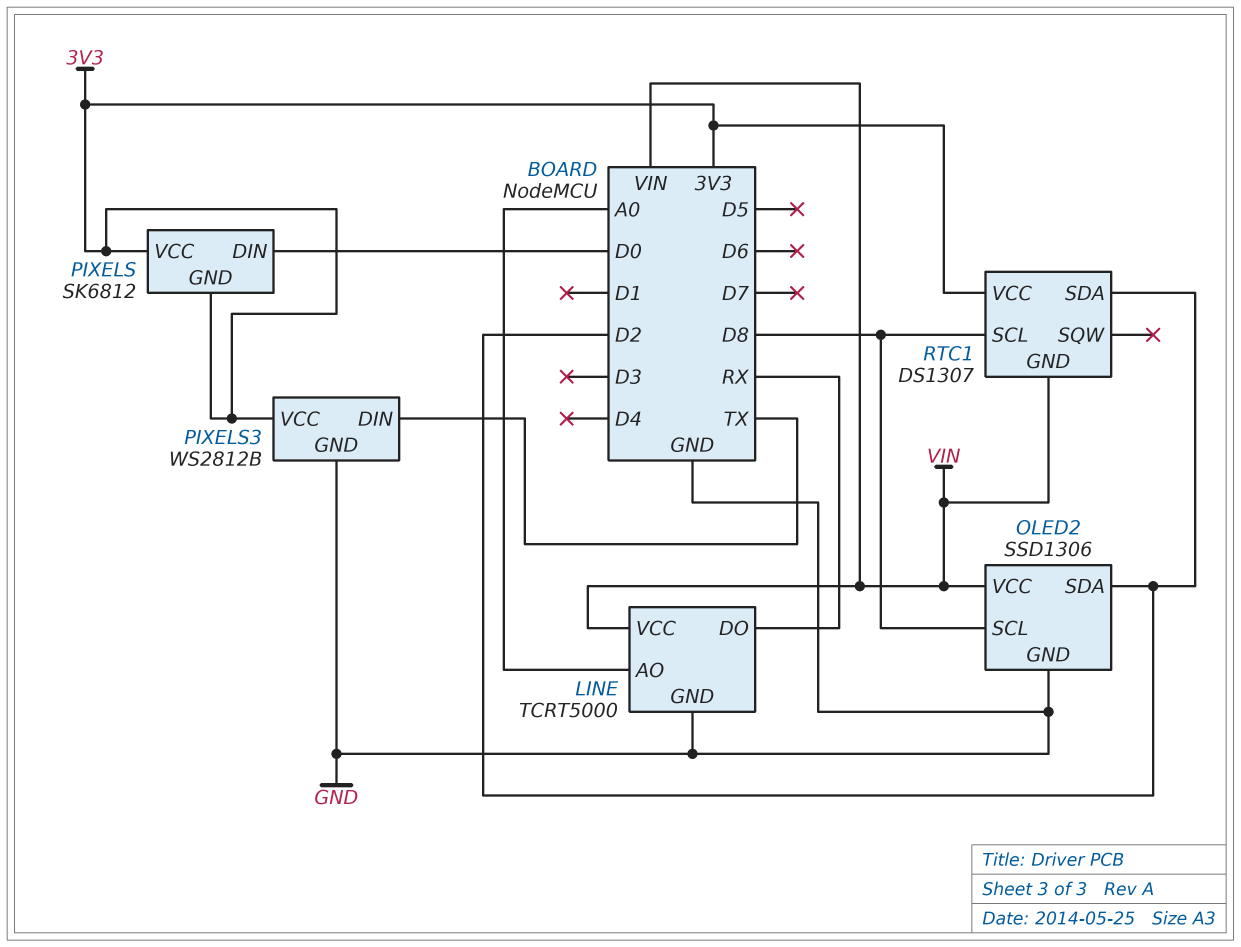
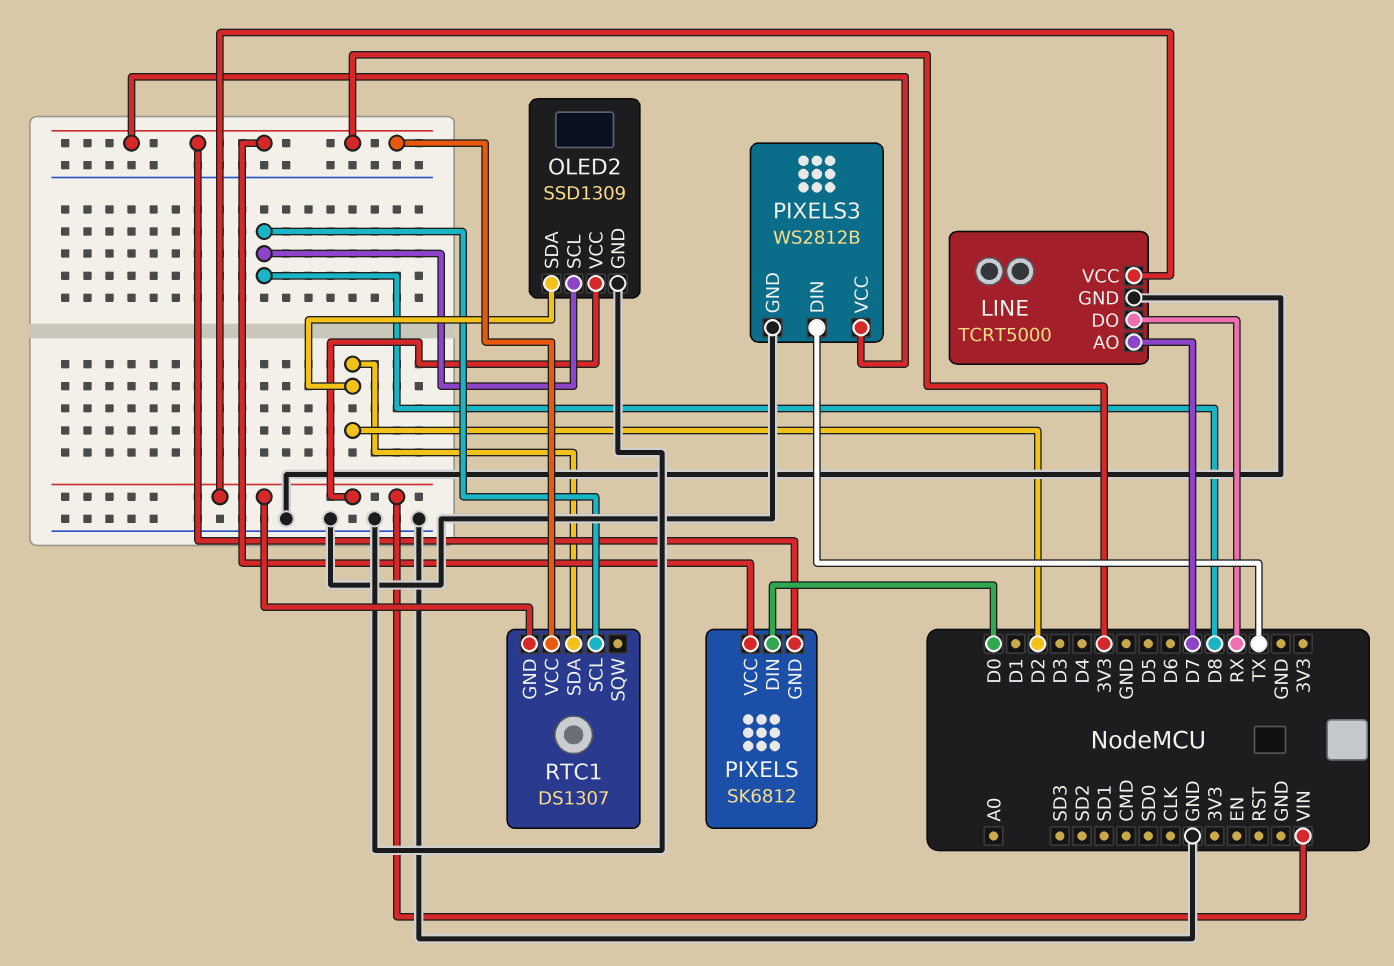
LINE pin AO: A0 -> D7
OLED2: SSD1306 -> SSD1309

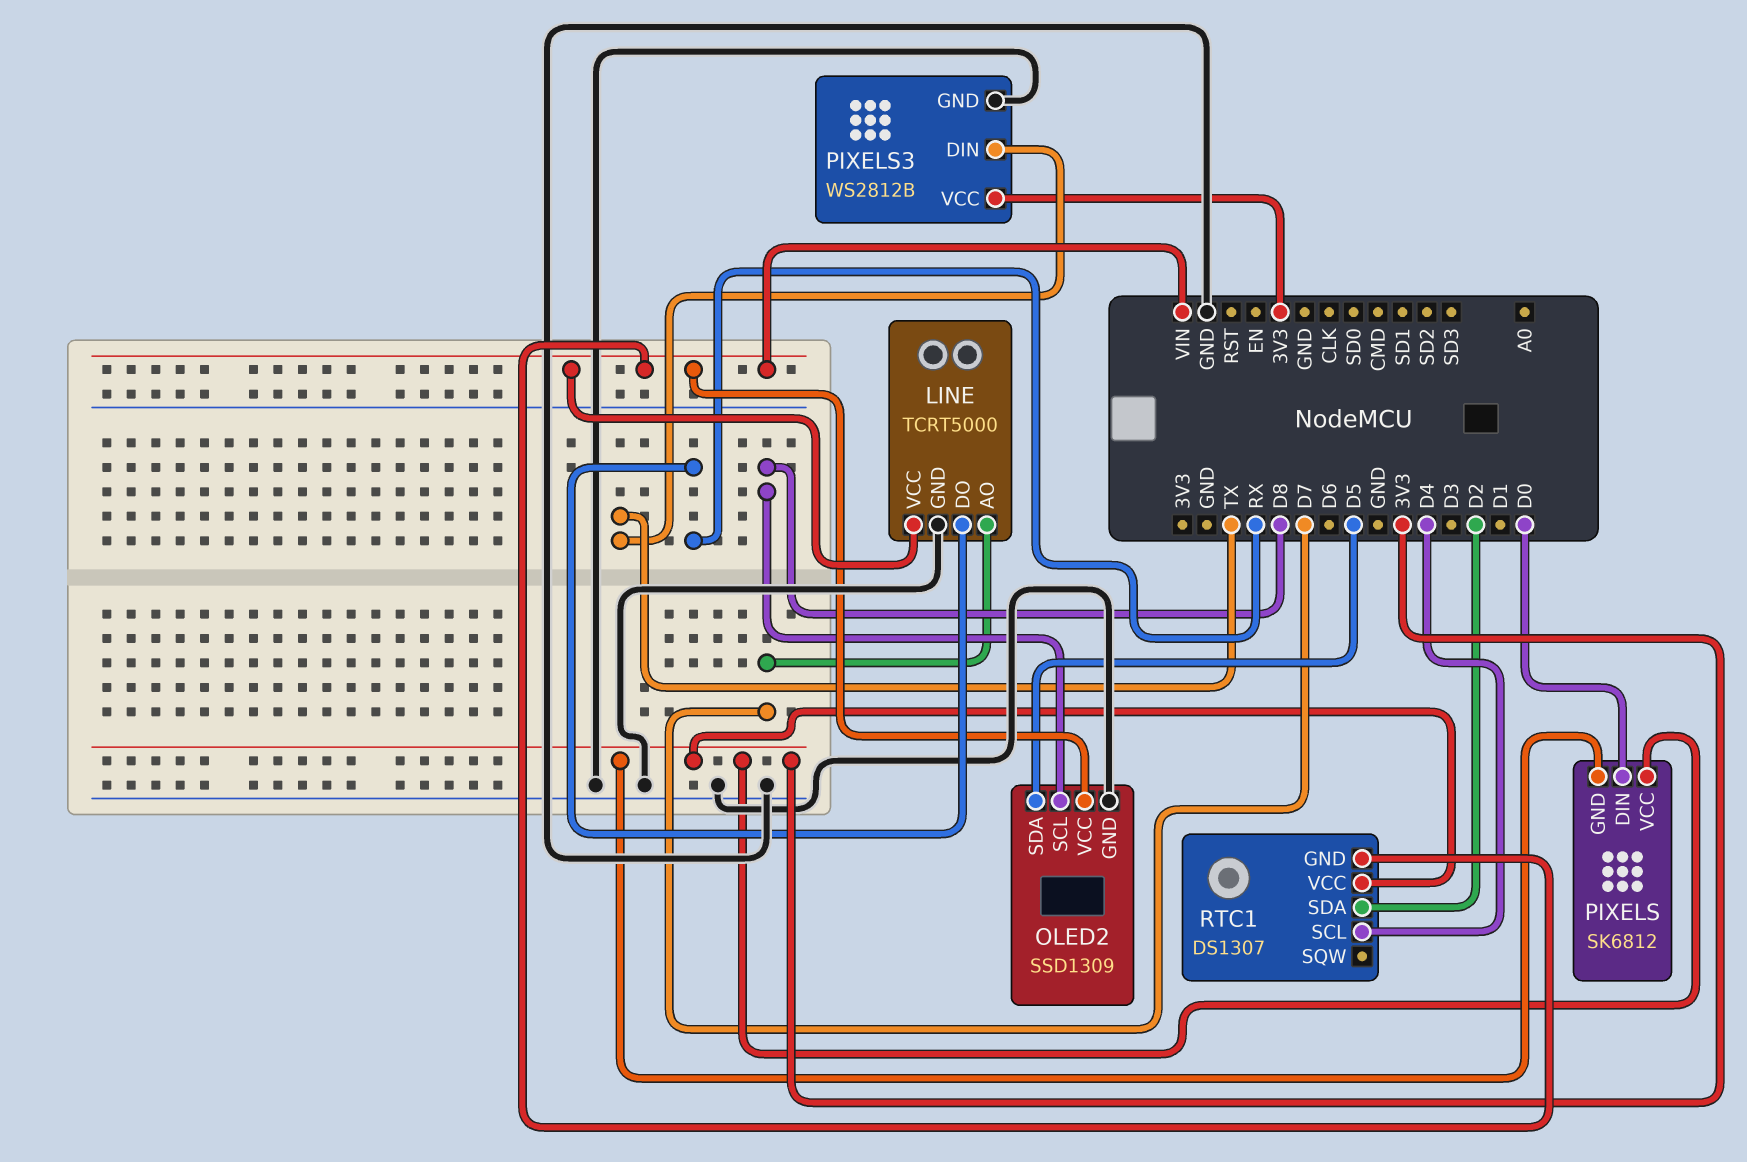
OLED2 pin SDA: D2 -> D5
RTC1 pin SCL: D8 -> D4

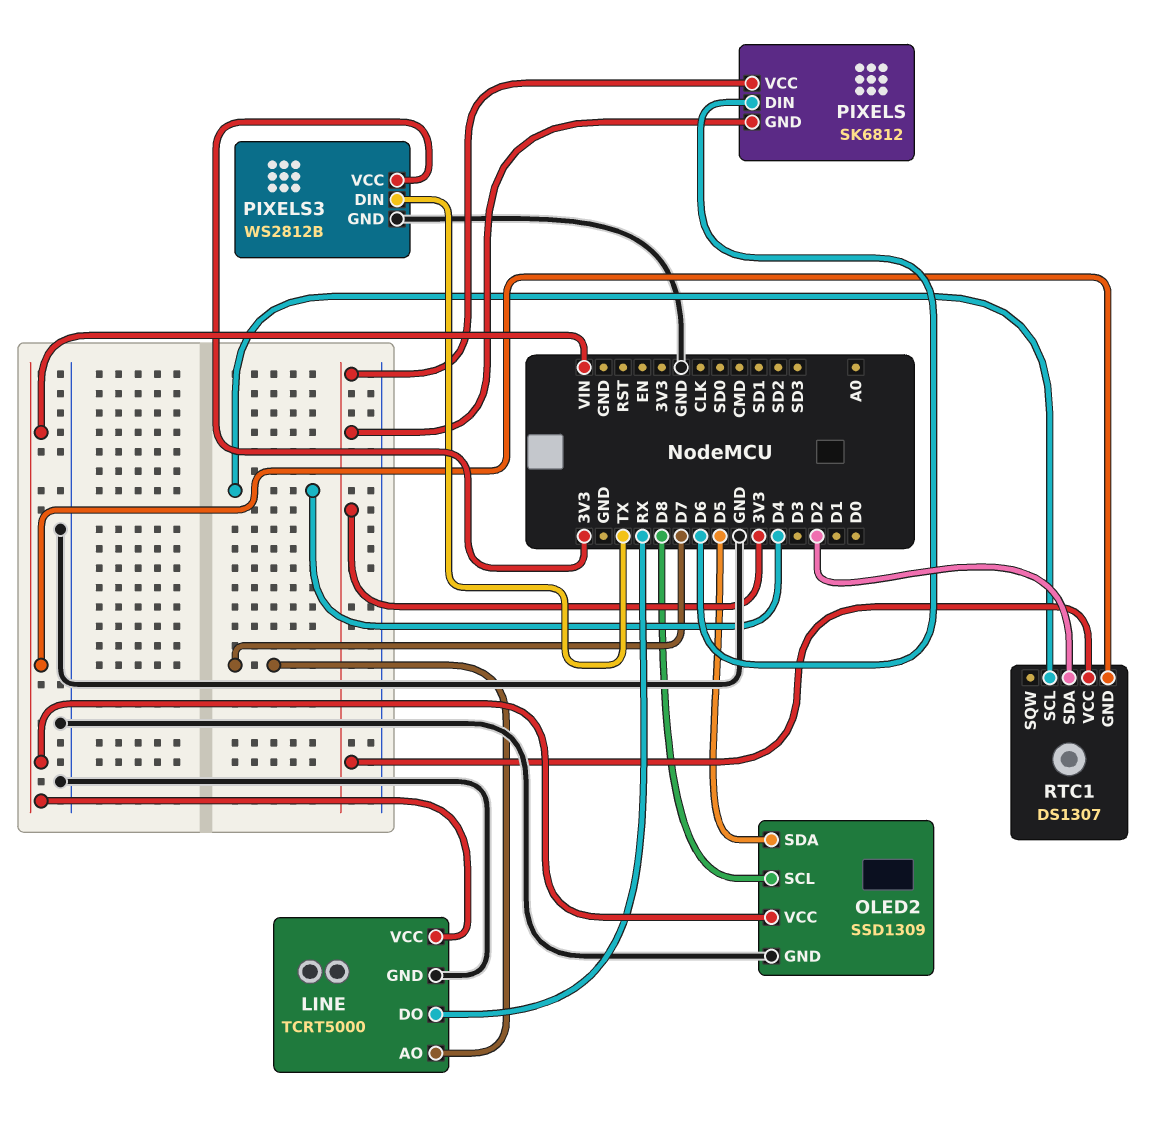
PIXELS pin DIN: D0 -> D6

